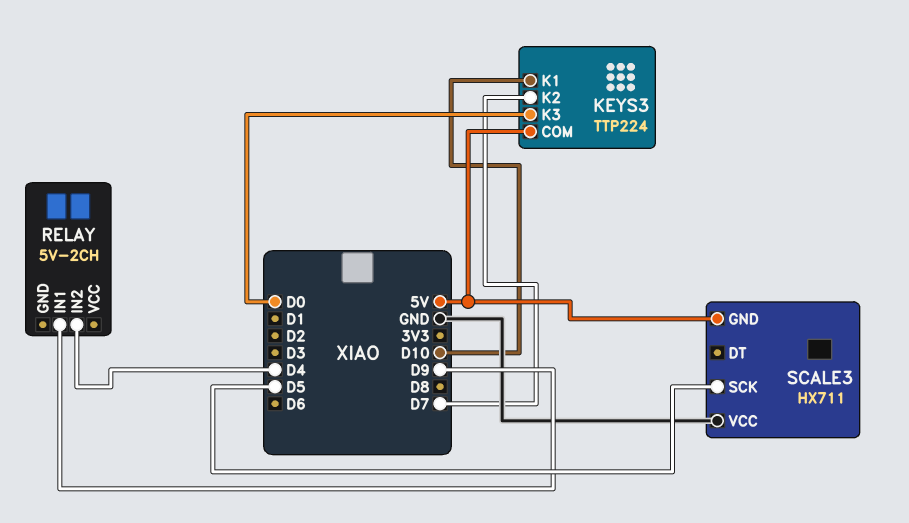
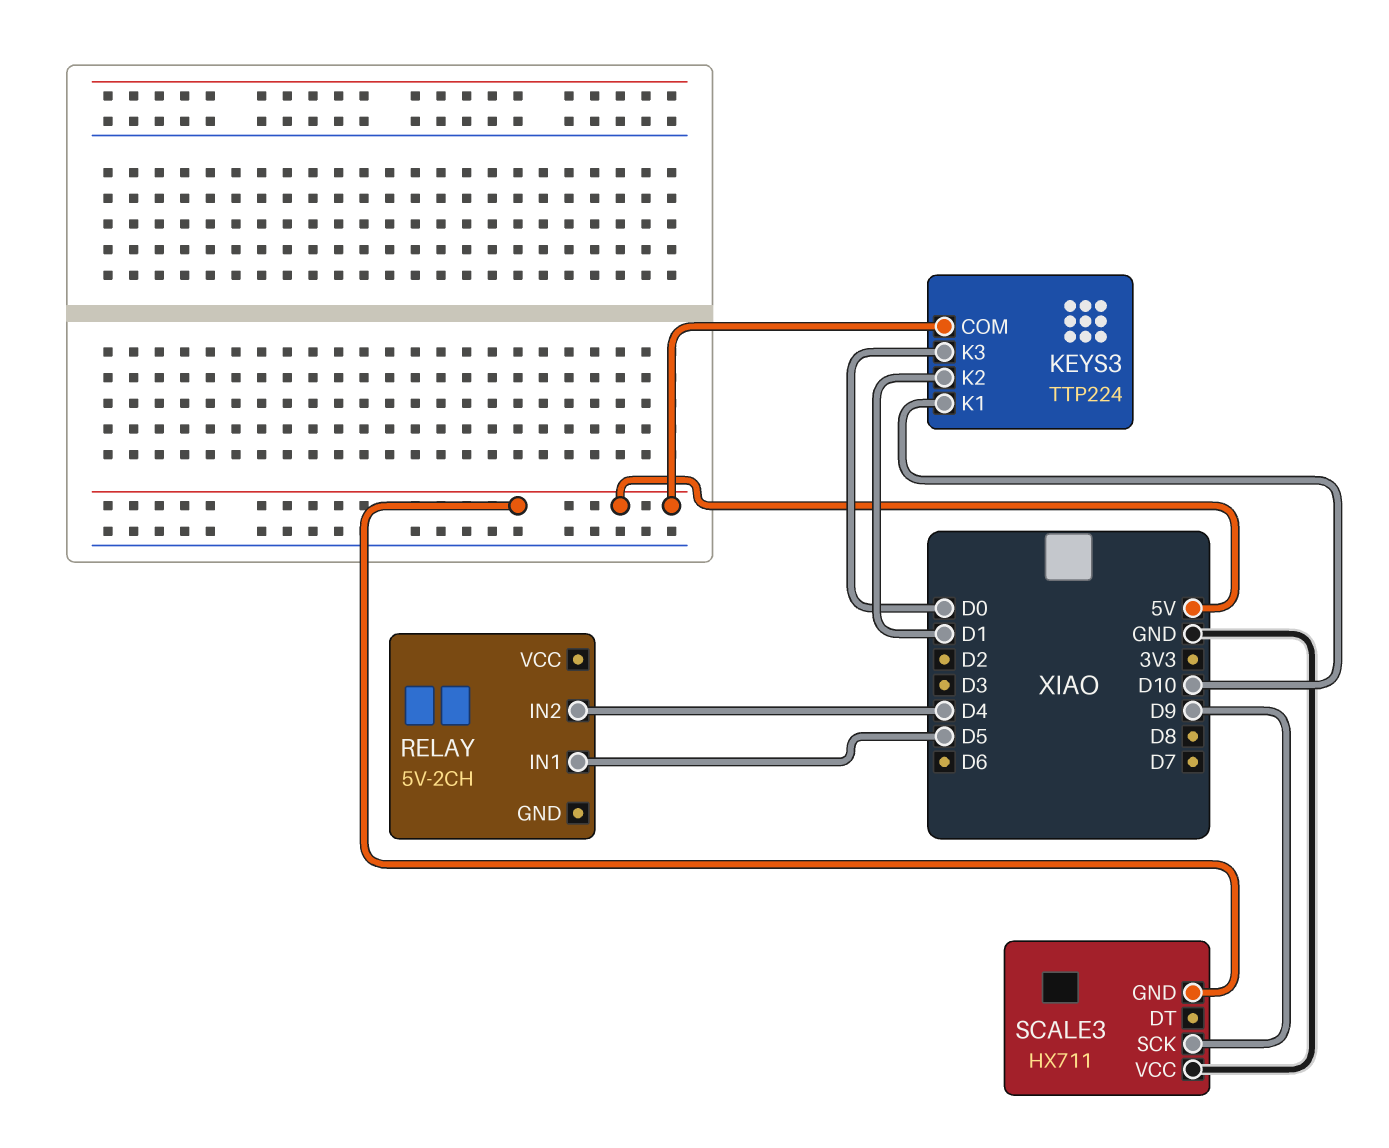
KEYS3 pin K2: D7 -> D1
RELAY pin IN1: D9 -> D5
SCALE3 pin SCK: D5 -> D9

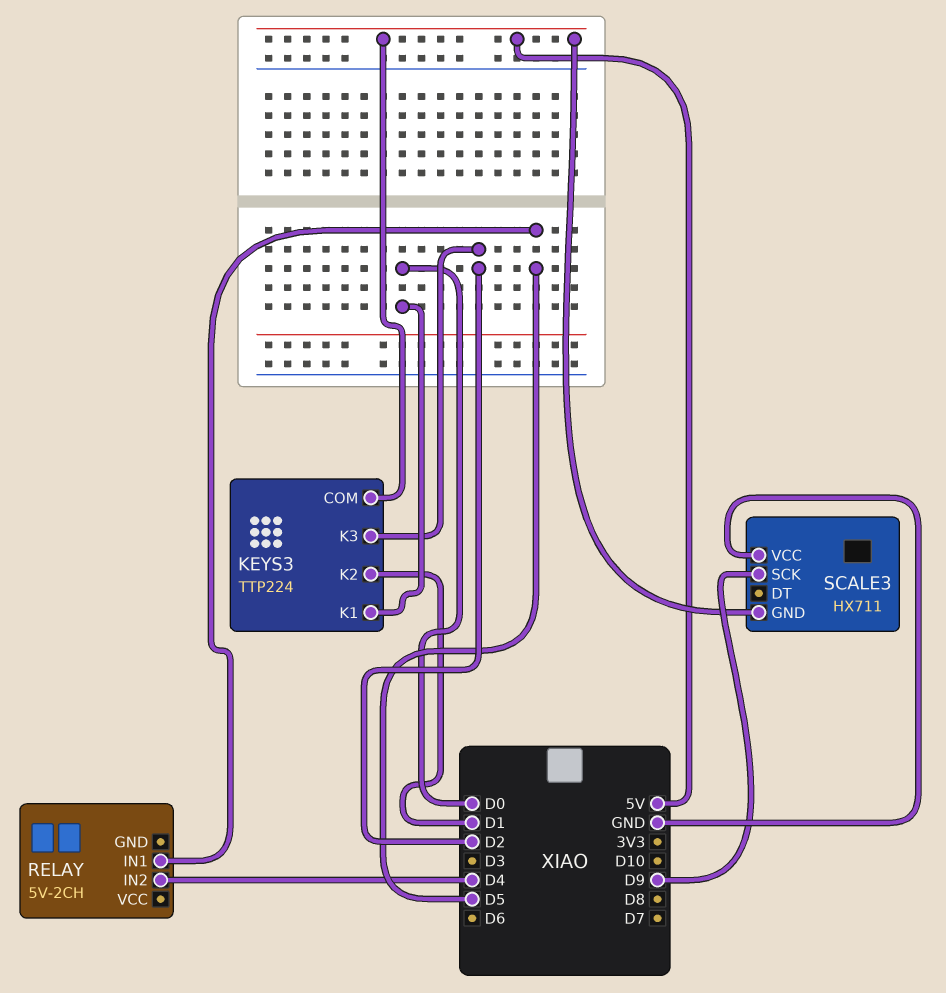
KEYS3 pin K1: D10 -> D0
KEYS3 pin K3: D0 -> D2

